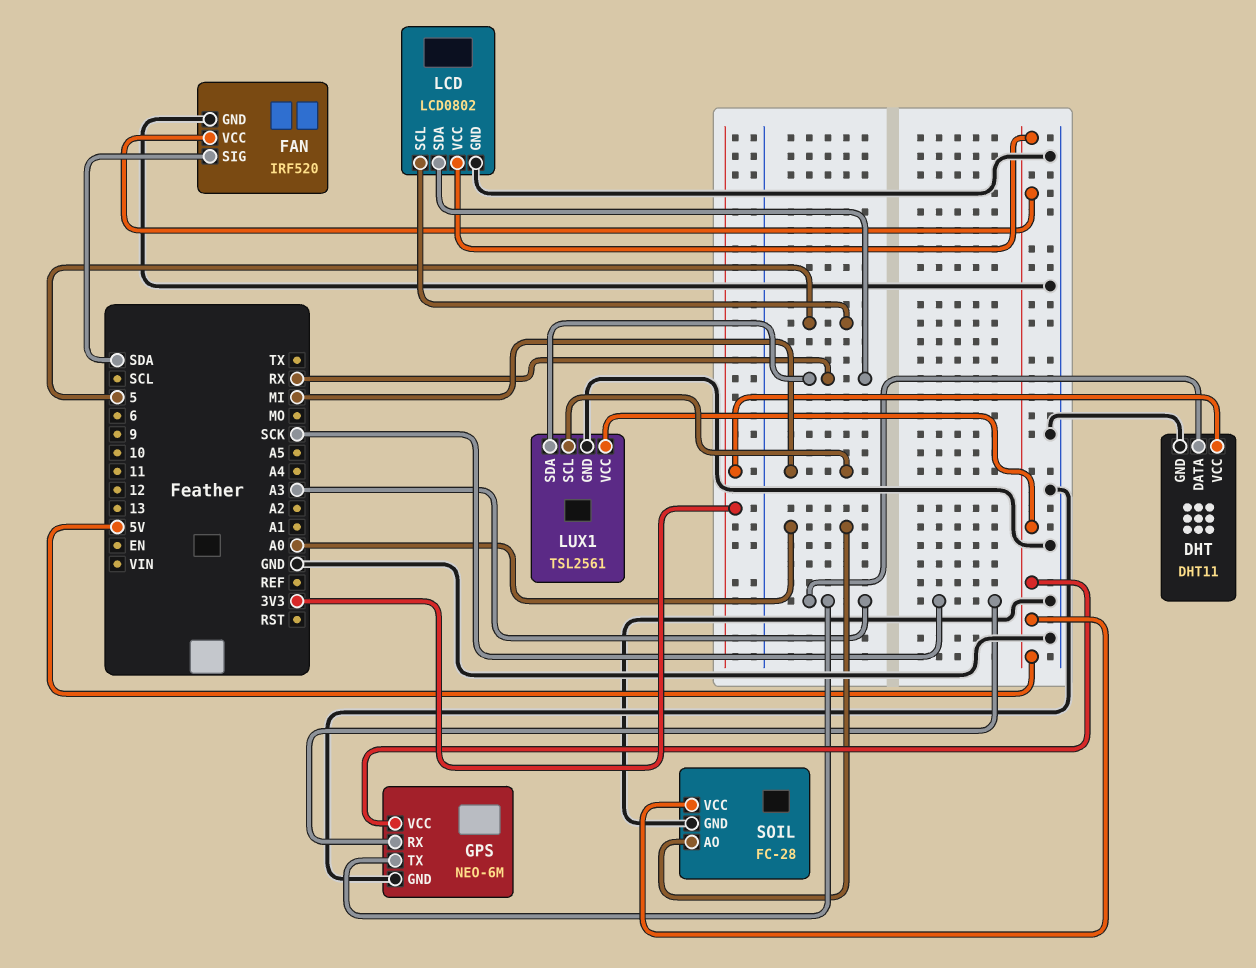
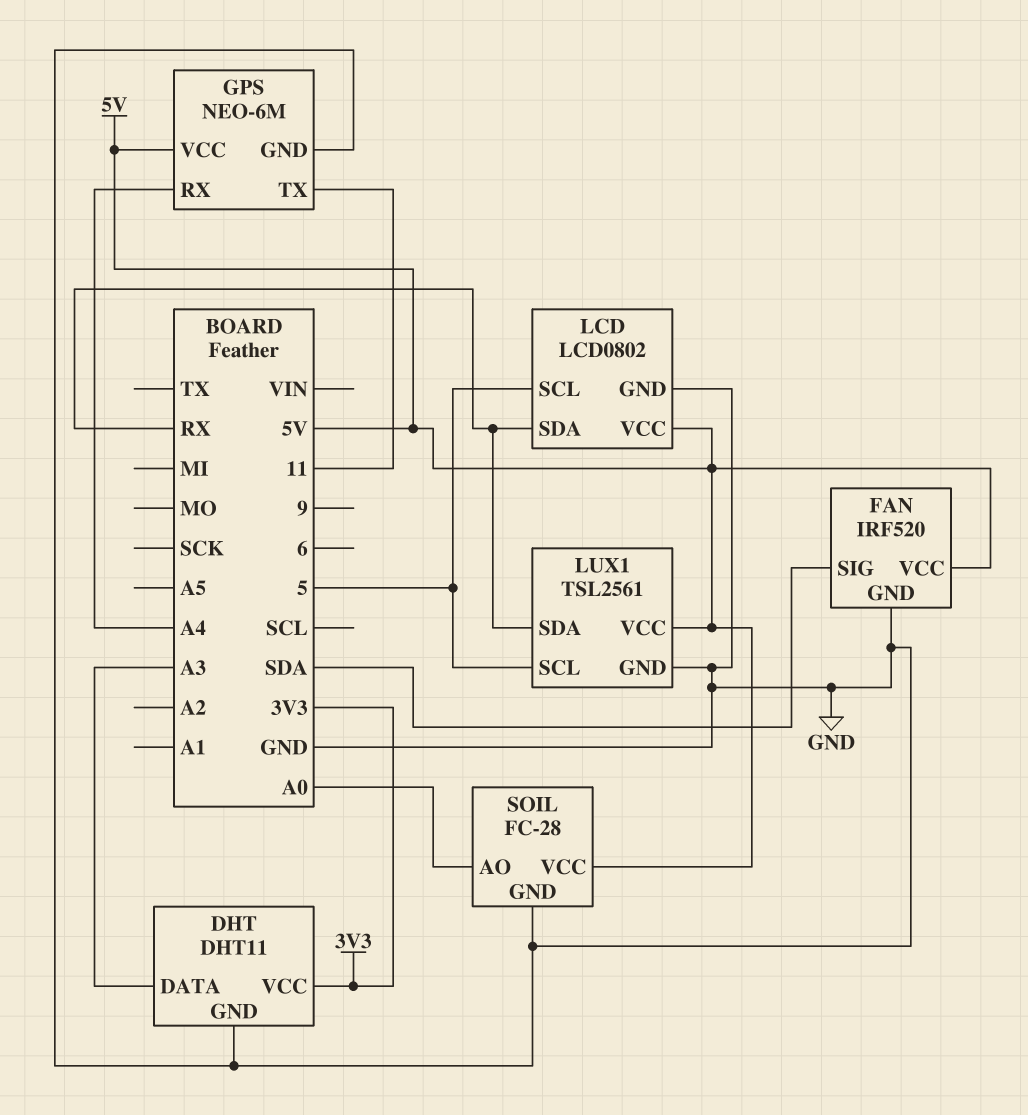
GPS pin RX: SCK -> A4
GPS pin TX: A3 -> 11
LUX1 pin SCL: MI -> 5

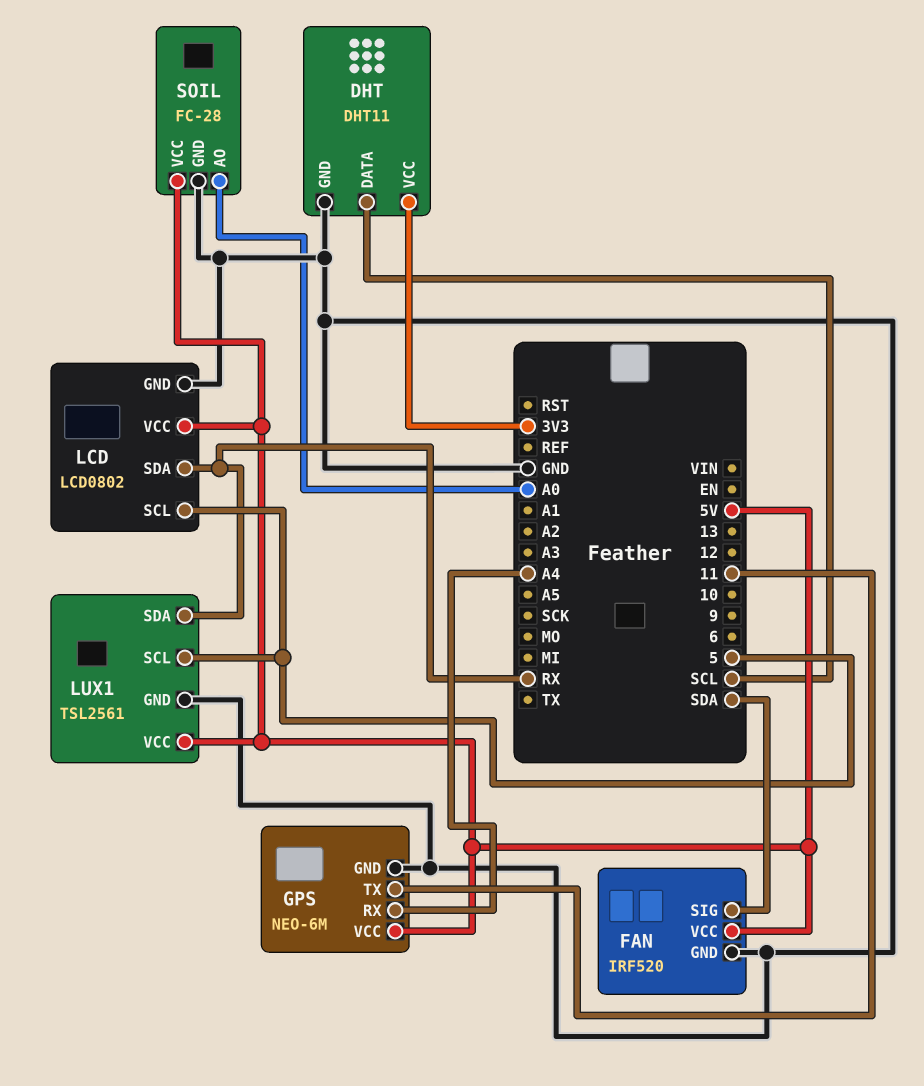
DHT pin DATA: A3 -> SCL

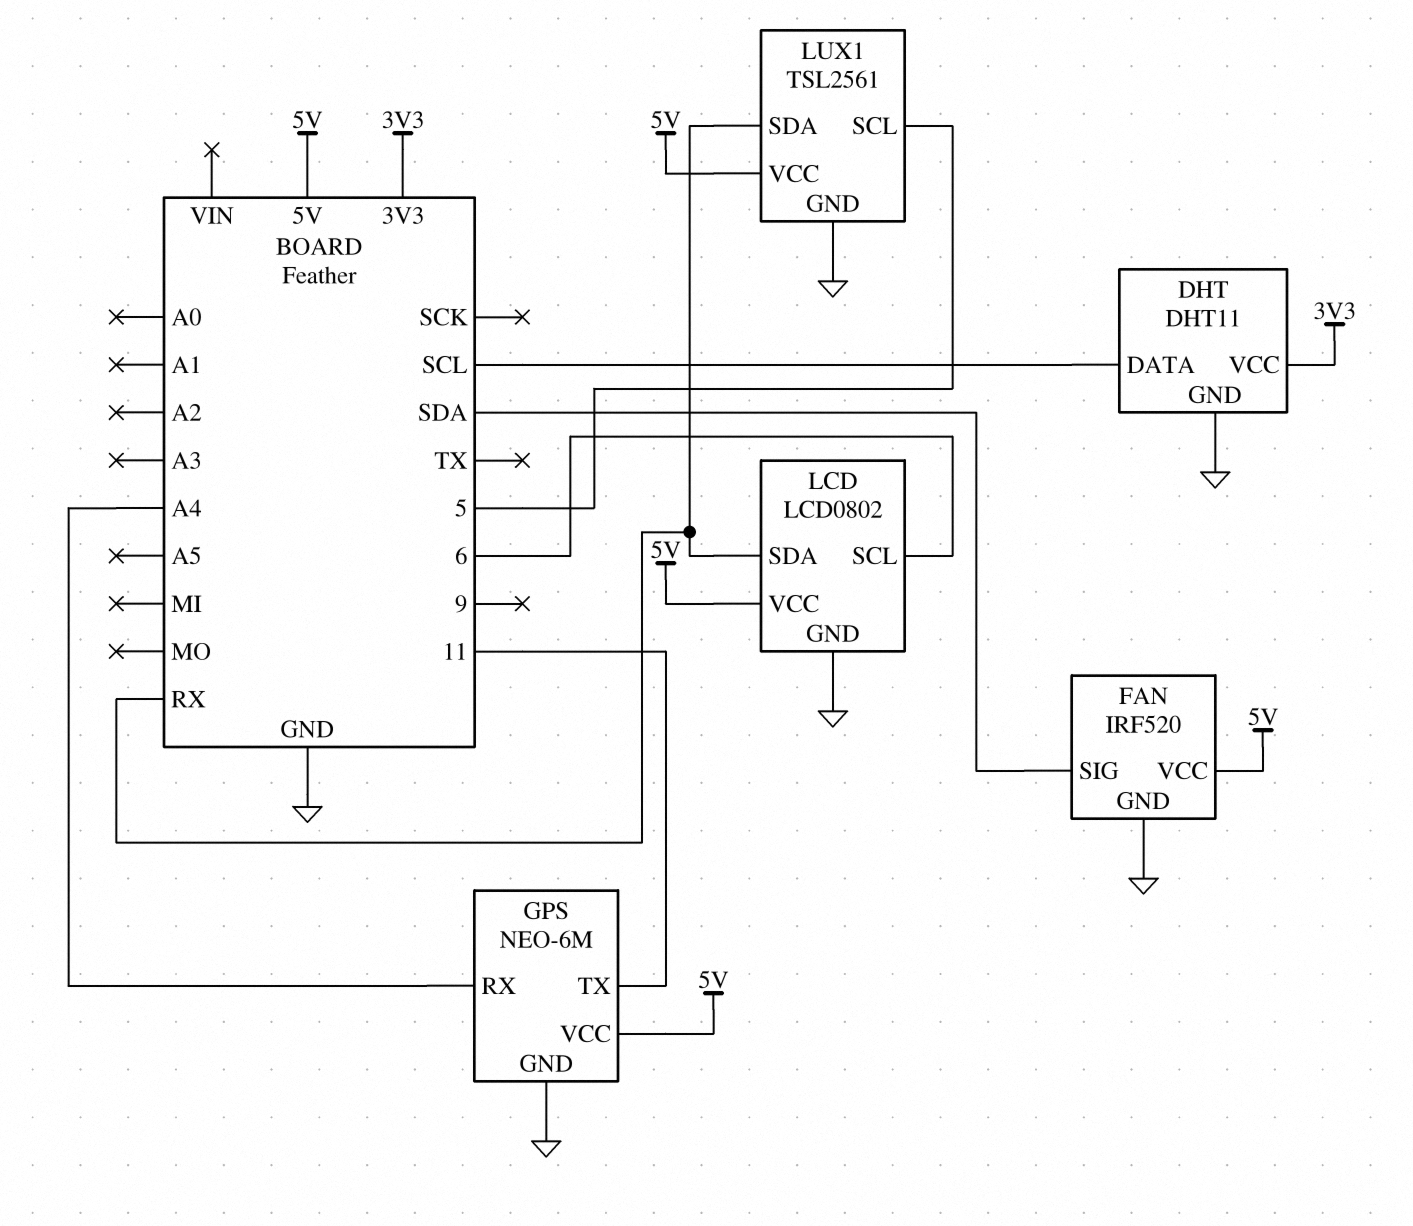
LCD pin SCL: 5 -> 6
SOIL: FC-28 -> none
SOIL pin AO: A0 -> none
SOIL pin GND: GND -> none
SOIL pin VCC: 5V -> none

